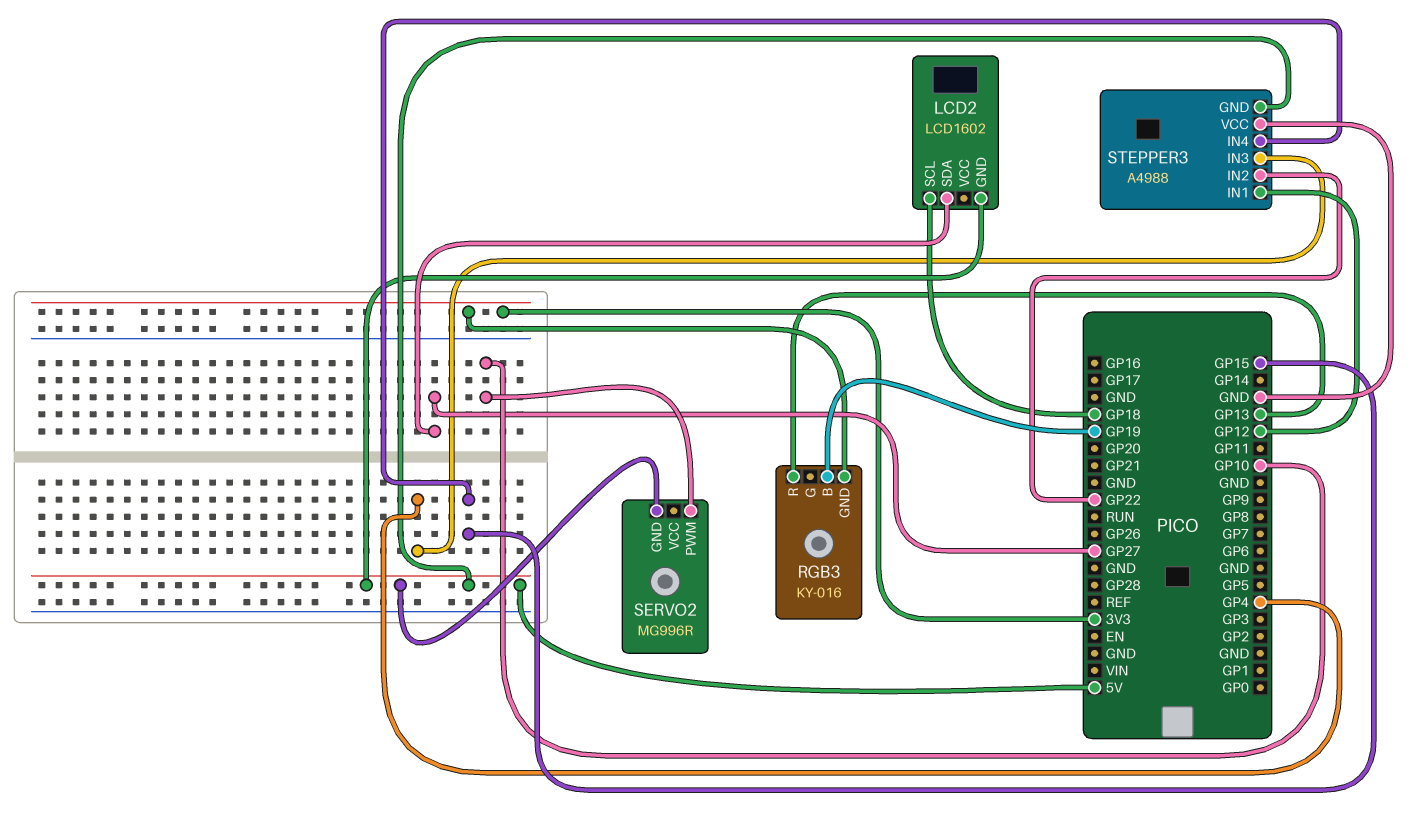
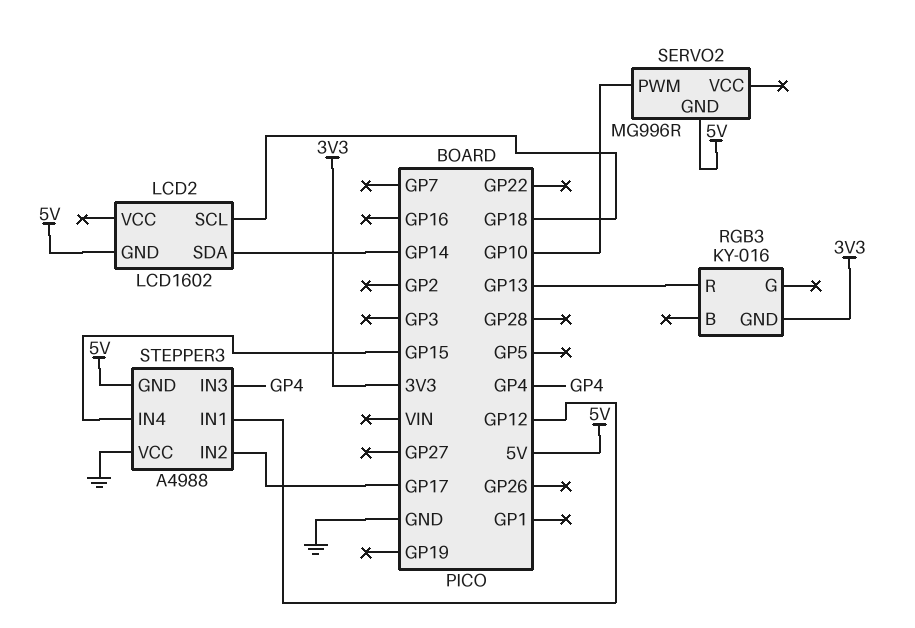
LCD2 pin SDA: GP27 -> GP14
RGB3 pin B: GP19 -> none
STEPPER3 pin IN2: GP22 -> GP17

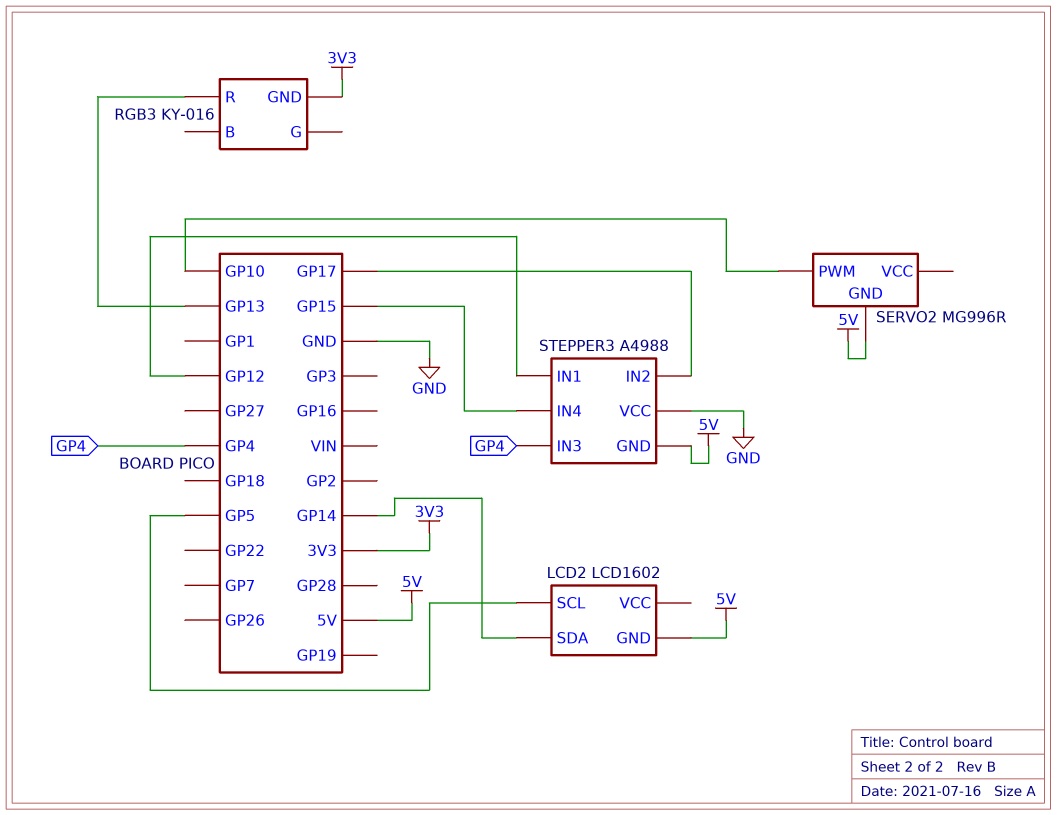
LCD2 pin SCL: GP18 -> GP5

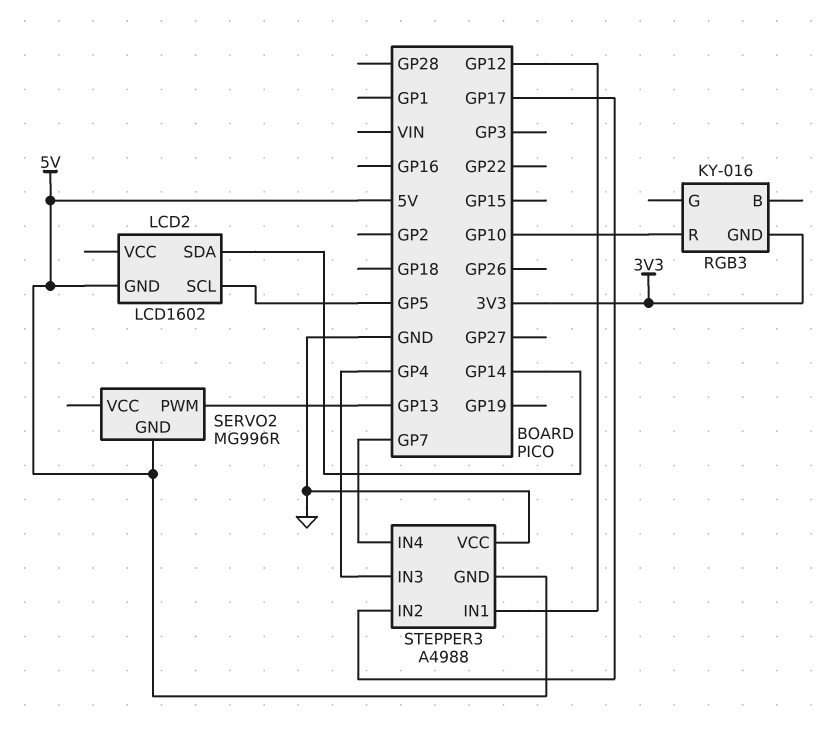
RGB3 pin R: GP13 -> GP10
SERVO2 pin PWM: GP10 -> GP13
STEPPER3 pin IN4: GP15 -> GP7

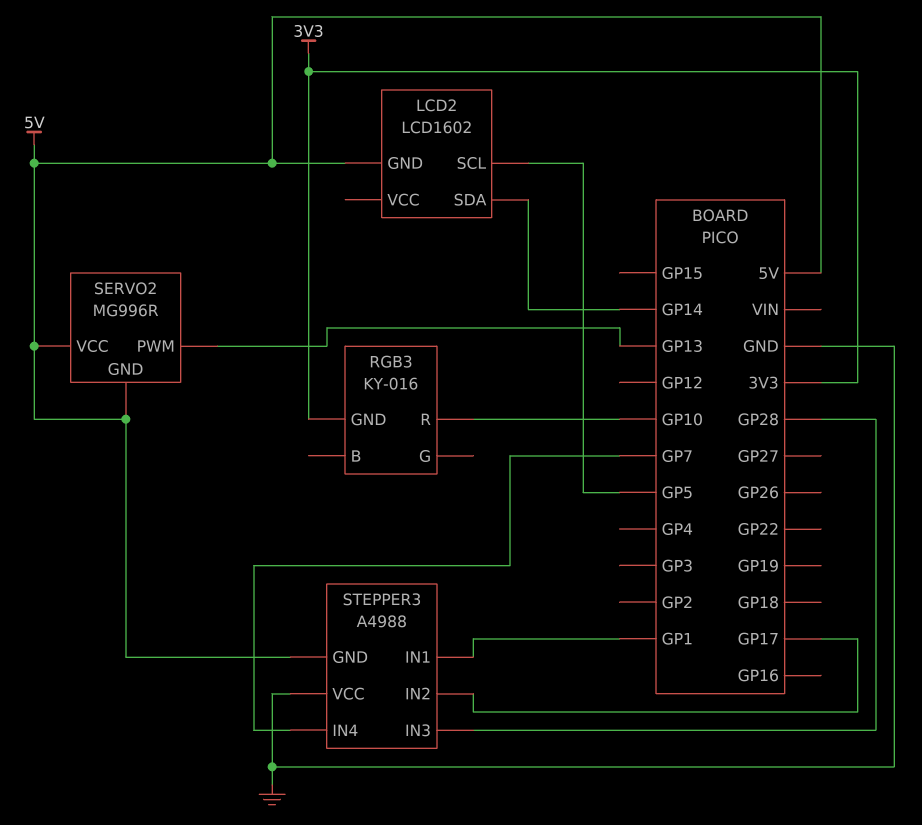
SERVO2 pin VCC: none -> 5V
STEPPER3 pin IN1: GP12 -> GP1
STEPPER3 pin IN3: GP4 -> GP28

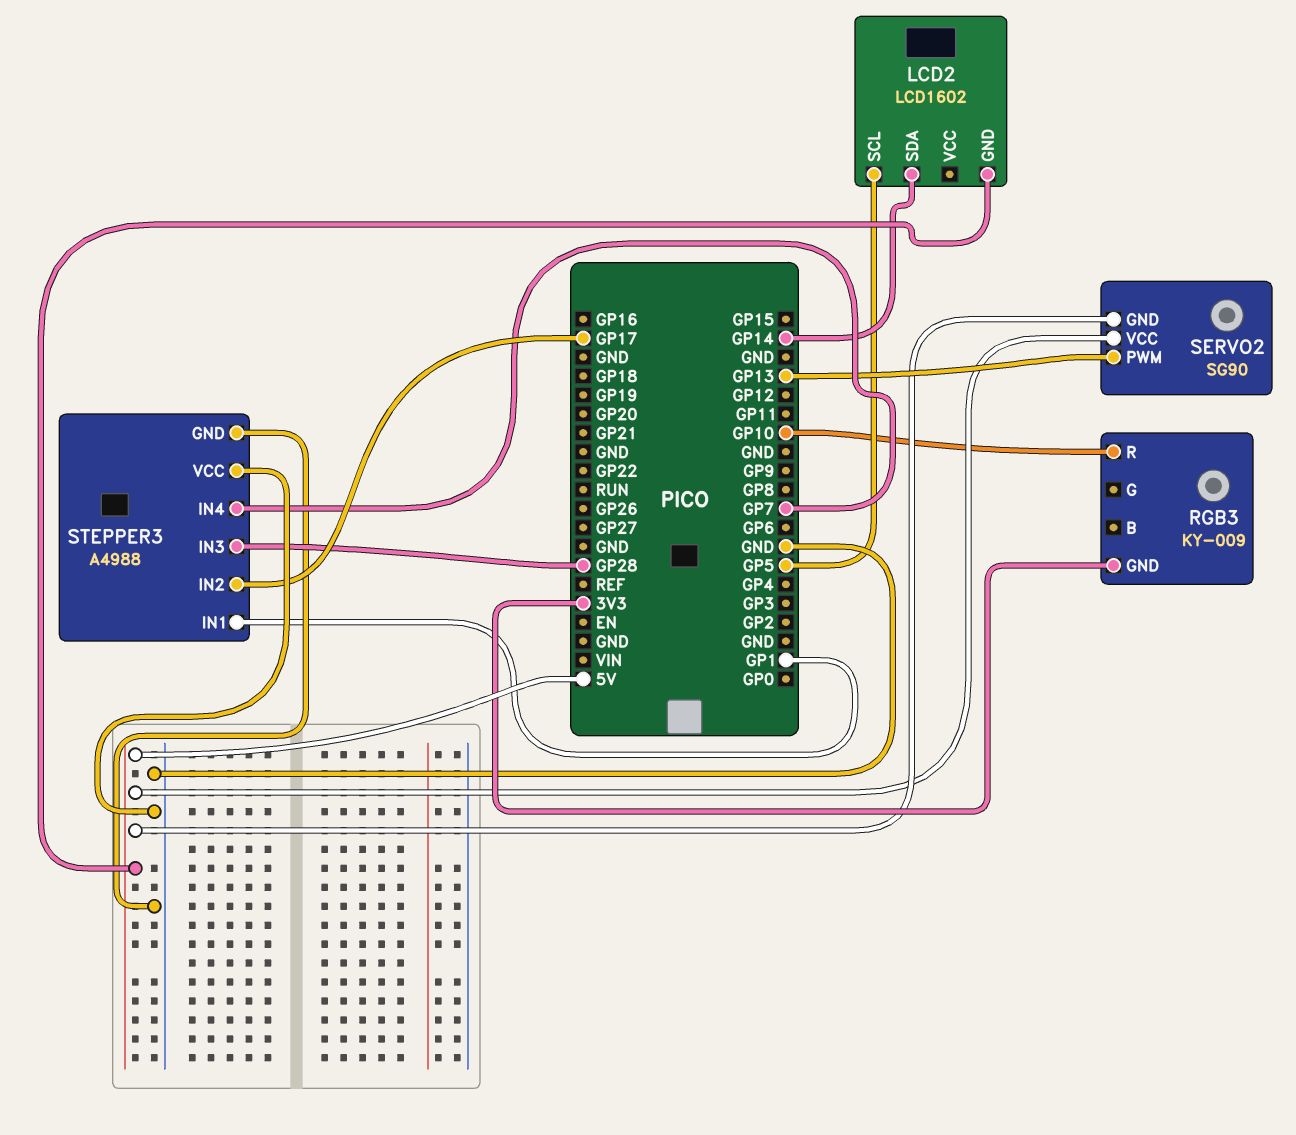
RGB3: KY-016 -> KY-009
SERVO2: MG996R -> SG90
STEPPER3 pin GND: 5V -> GND

